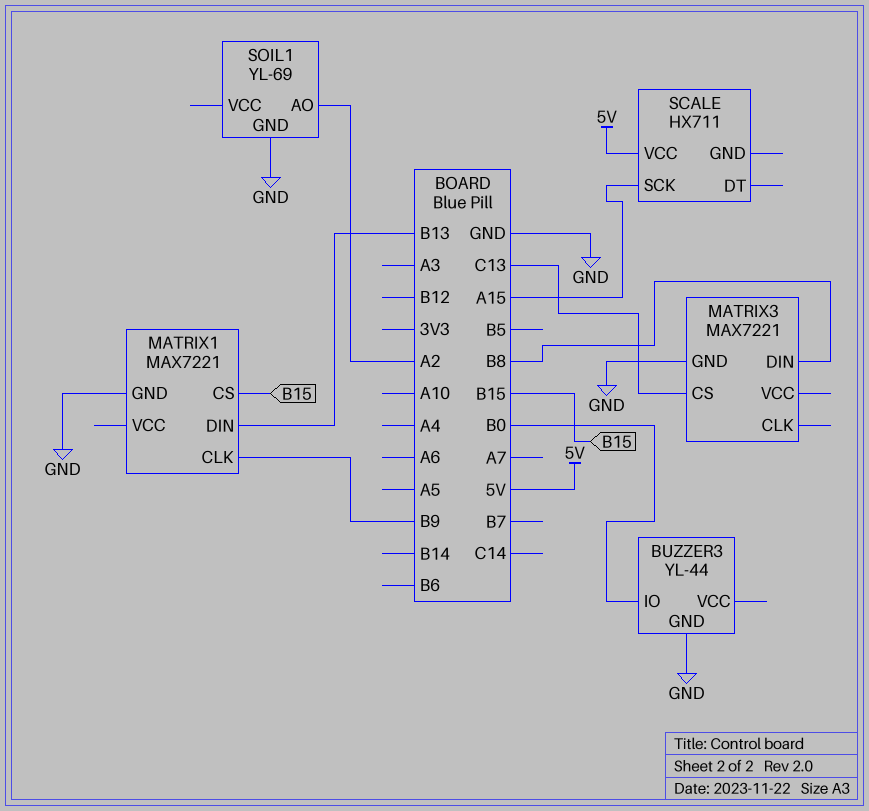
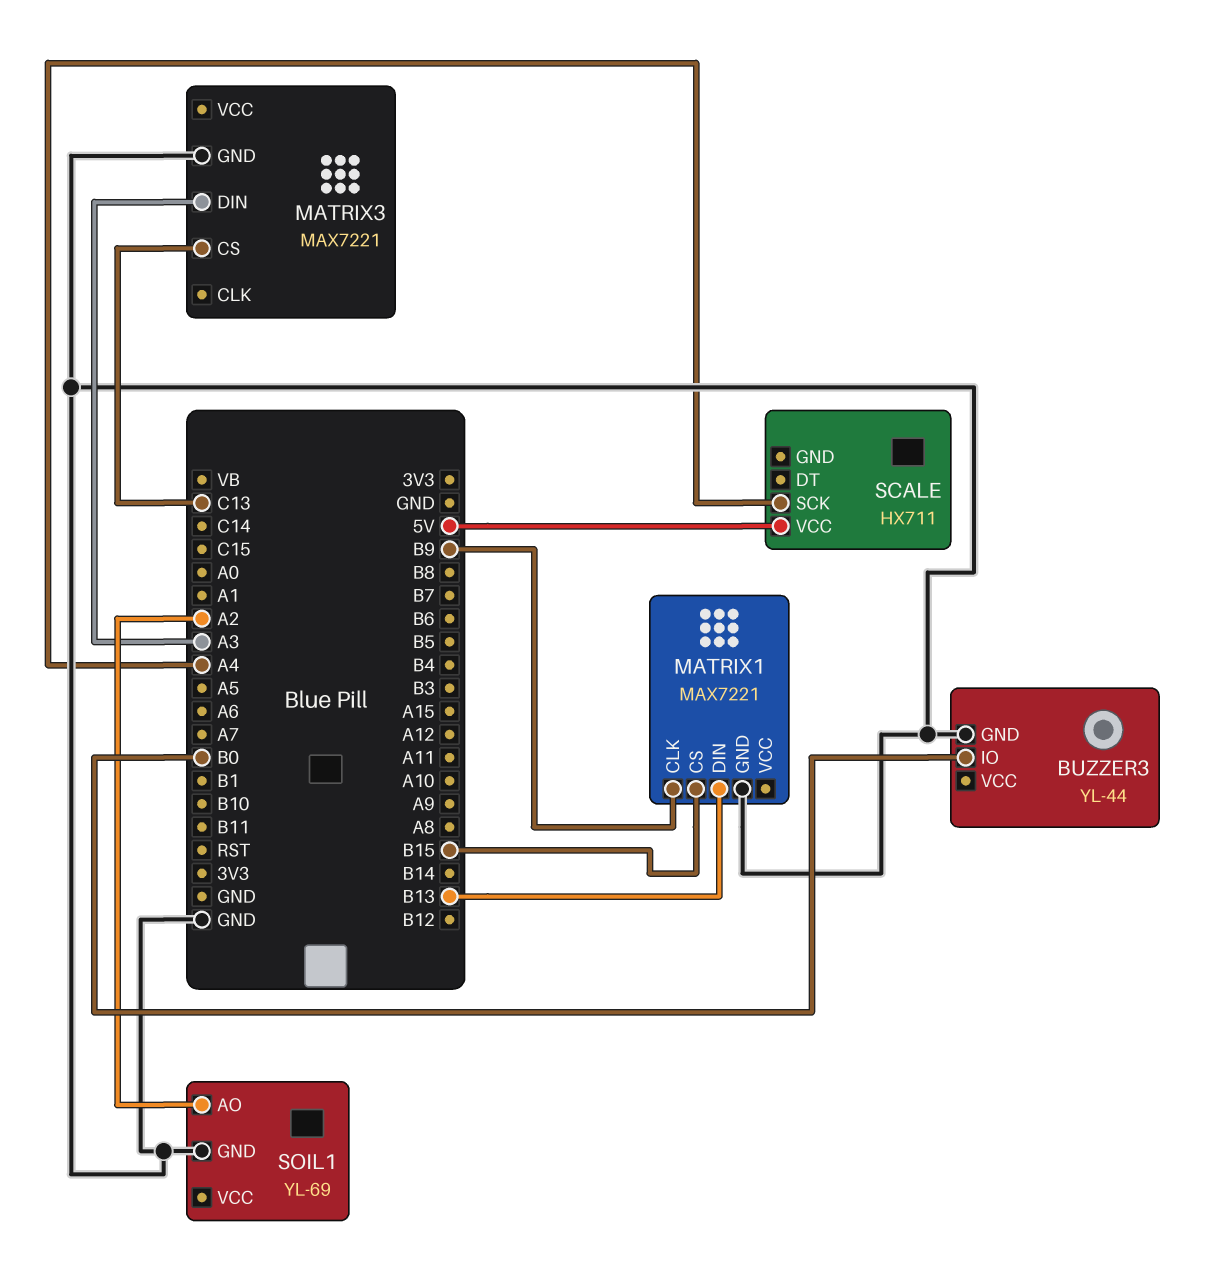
MATRIX3 pin DIN: B8 -> A3
SCALE pin SCK: A15 -> A4

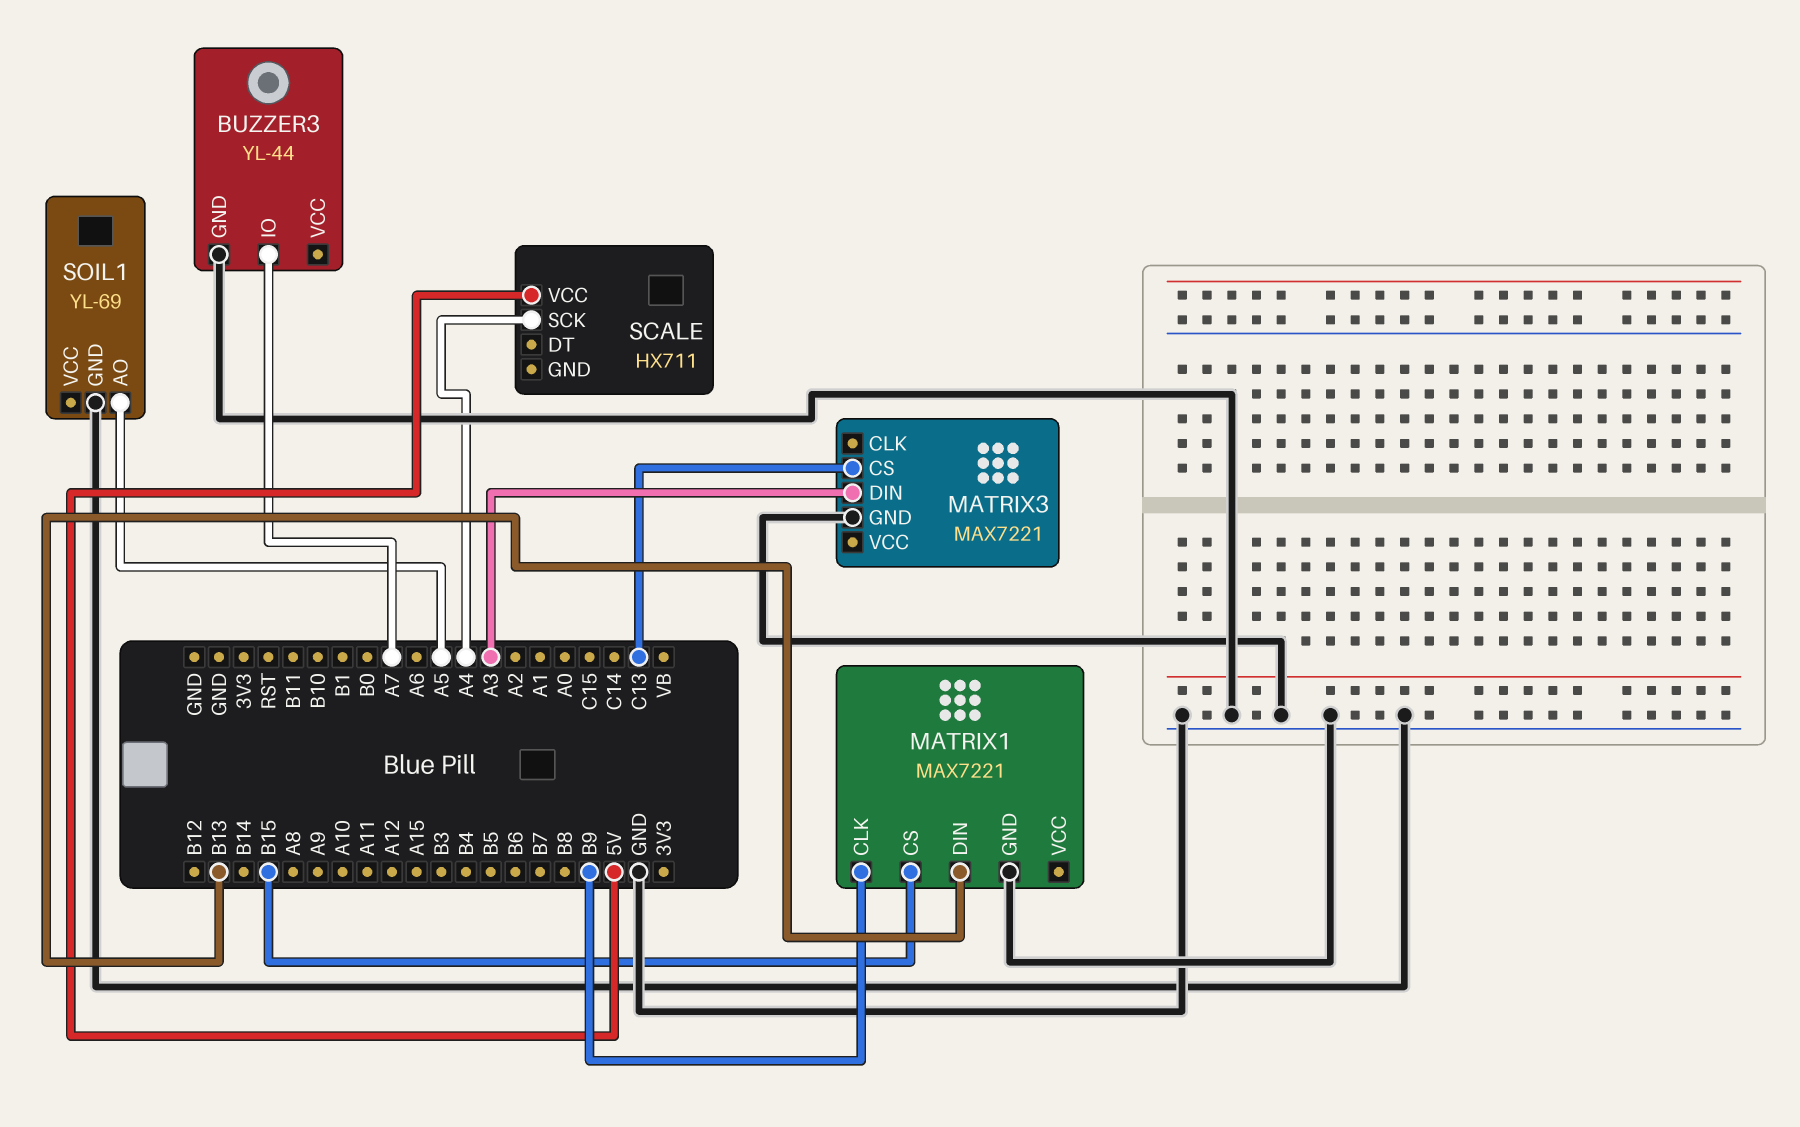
BUZZER3 pin IO: B0 -> A7
SOIL1 pin AO: A2 -> A5

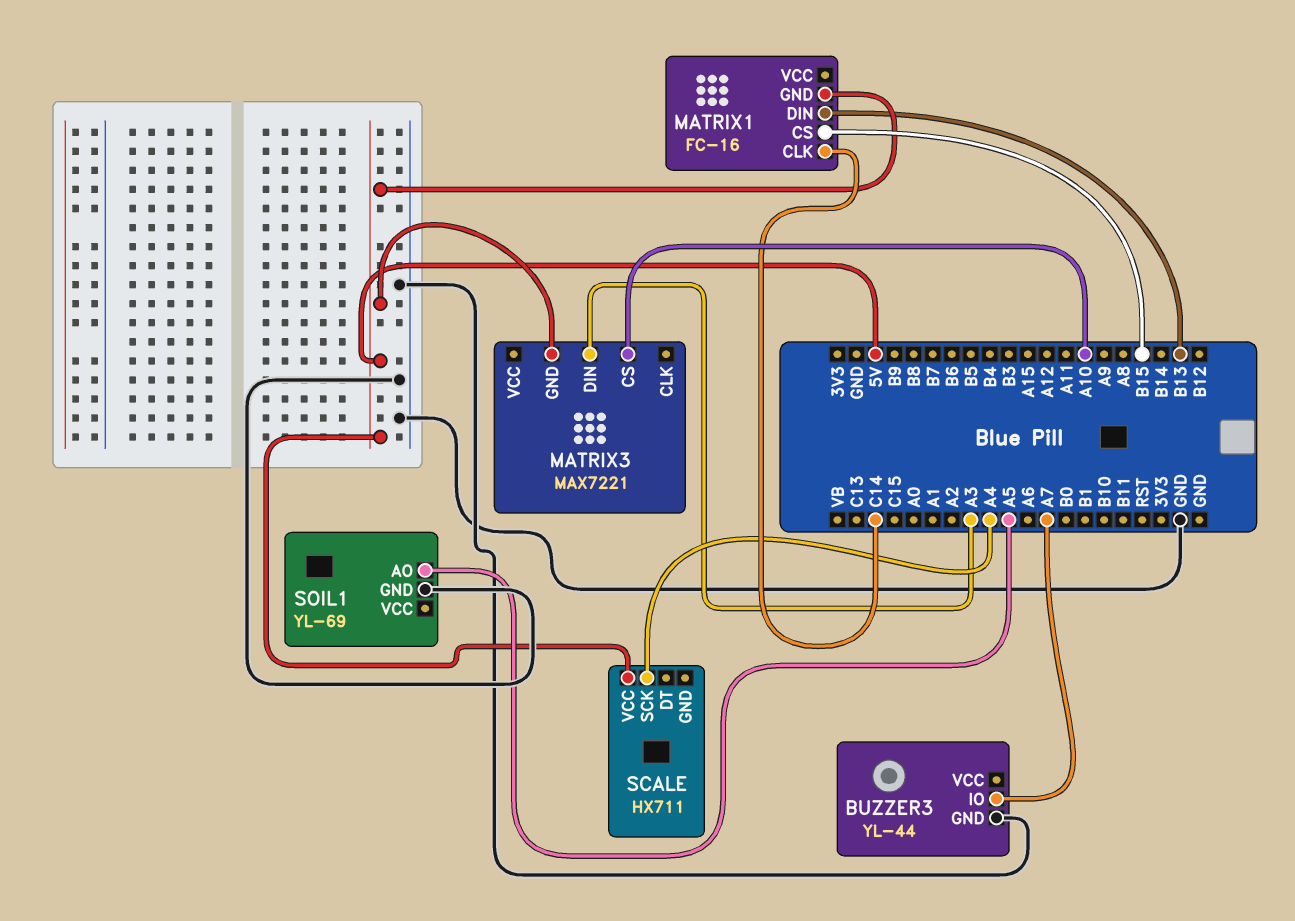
MATRIX1: MAX7221 -> FC-16
MATRIX1 pin CLK: B9 -> C14
MATRIX1 pin GND: GND -> 5V
MATRIX3 pin CS: C13 -> A10
MATRIX3 pin GND: GND -> 5V

